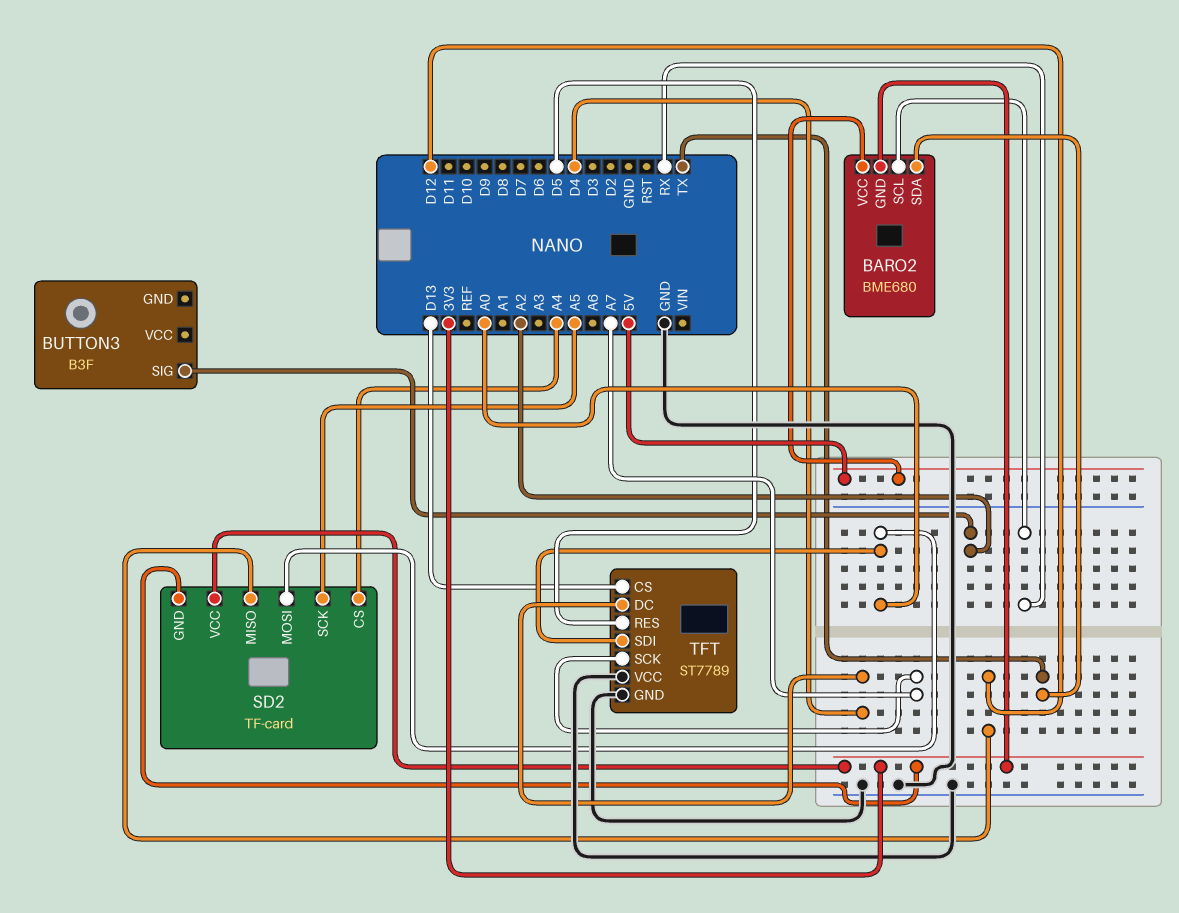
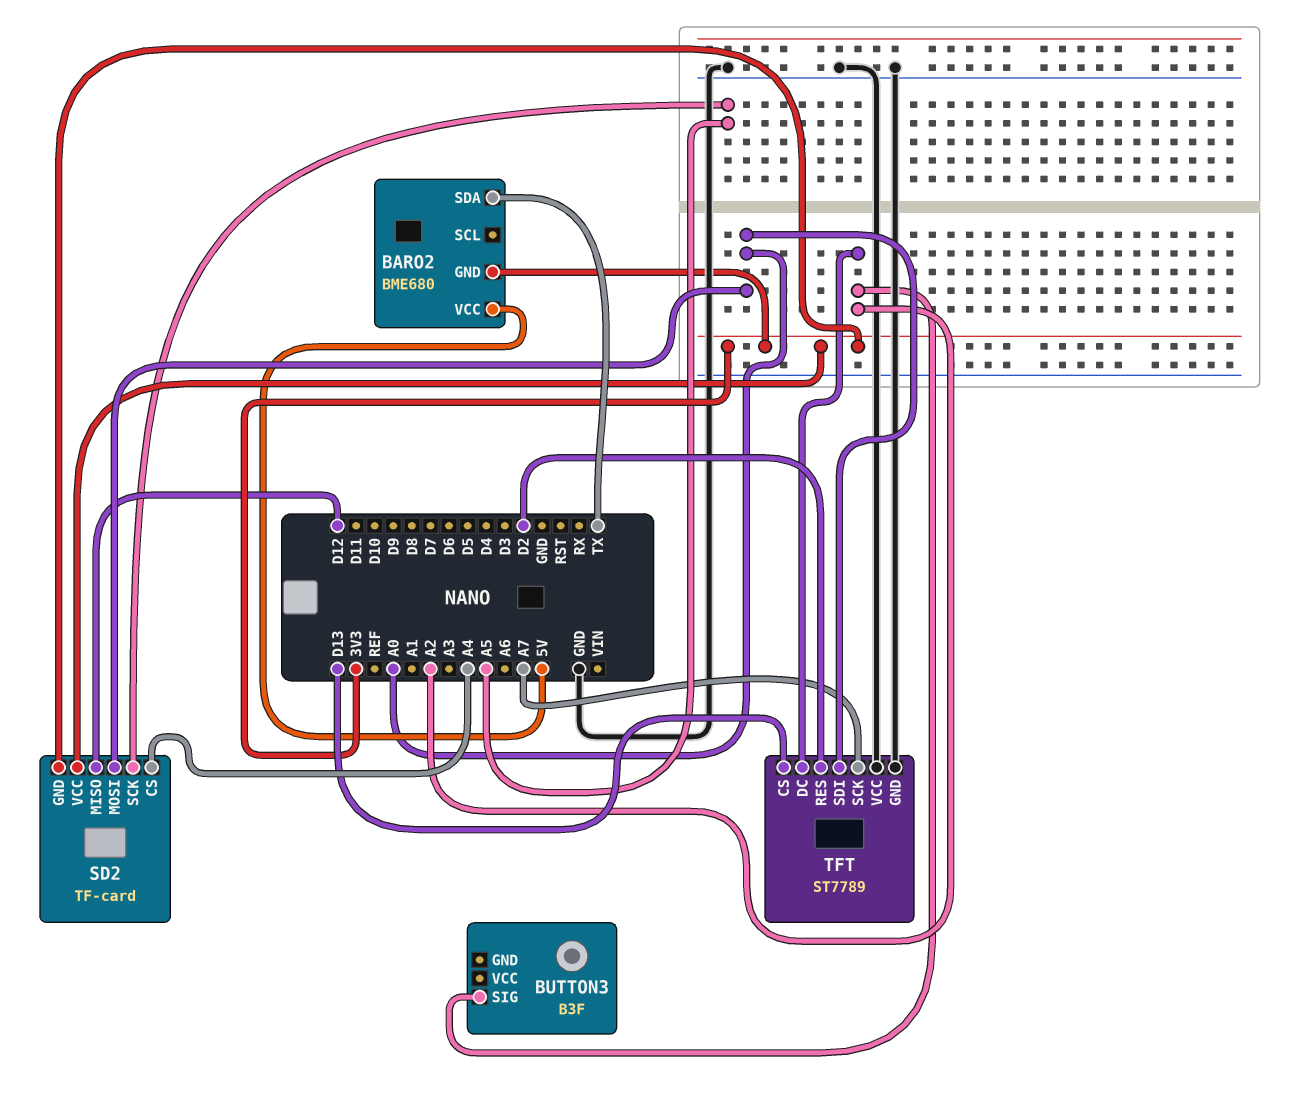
BARO2 pin SCL: RX -> none
TFT pin DC: D4 -> A2
TFT pin RES: D5 -> D2

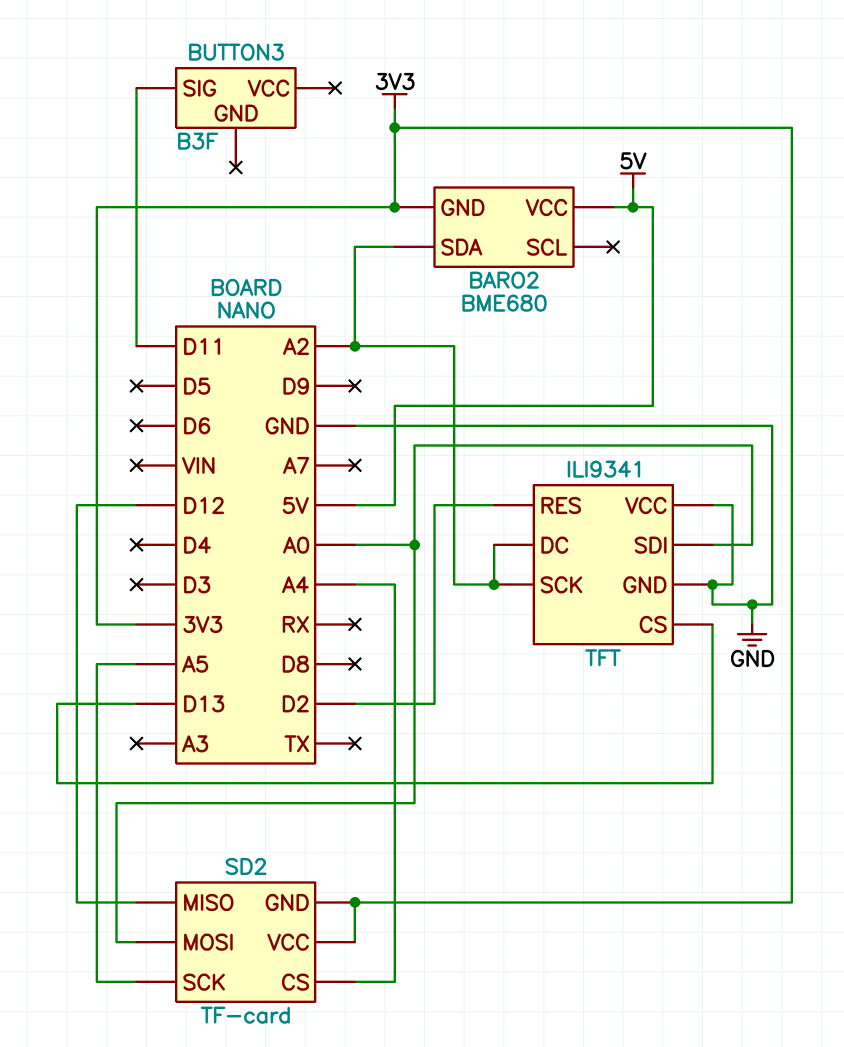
BARO2 pin SDA: TX -> A2
BUTTON3 pin SIG: A2 -> D11
TFT: ST7789 -> ILI9341
TFT pin SCK: A7 -> A2

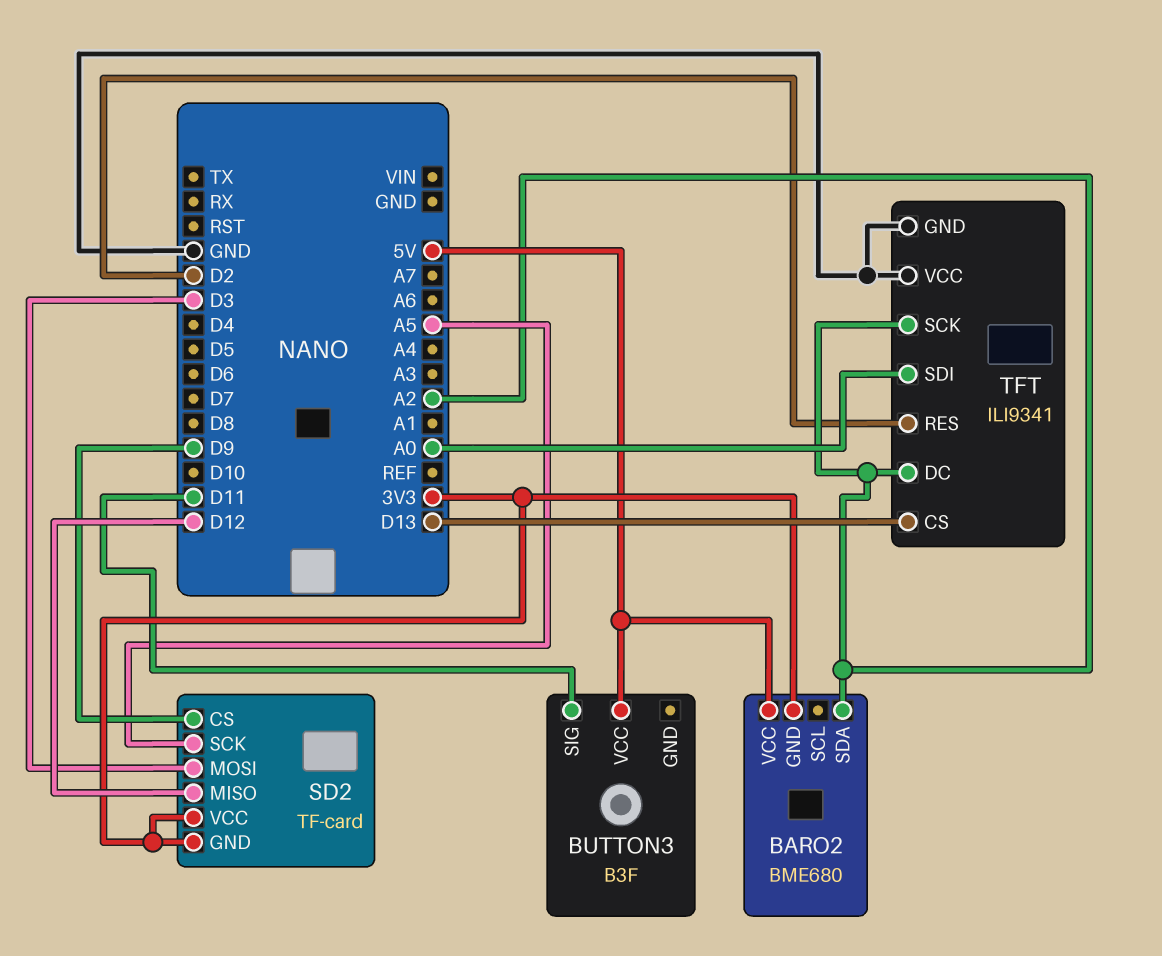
BUTTON3 pin VCC: none -> 5V
SD2 pin CS: A4 -> D9
SD2 pin MOSI: A0 -> D3

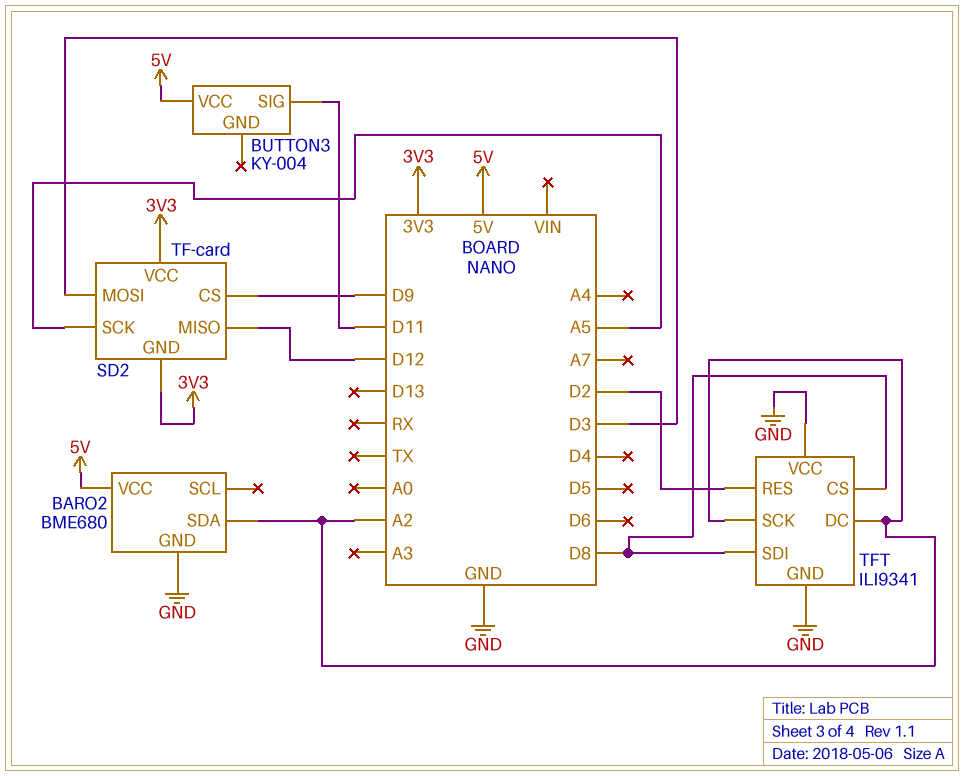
BARO2 pin GND: 3V3 -> GND
BUTTON3: B3F -> KY-004
TFT pin CS: D13 -> D8
TFT pin SDI: A0 -> D8

